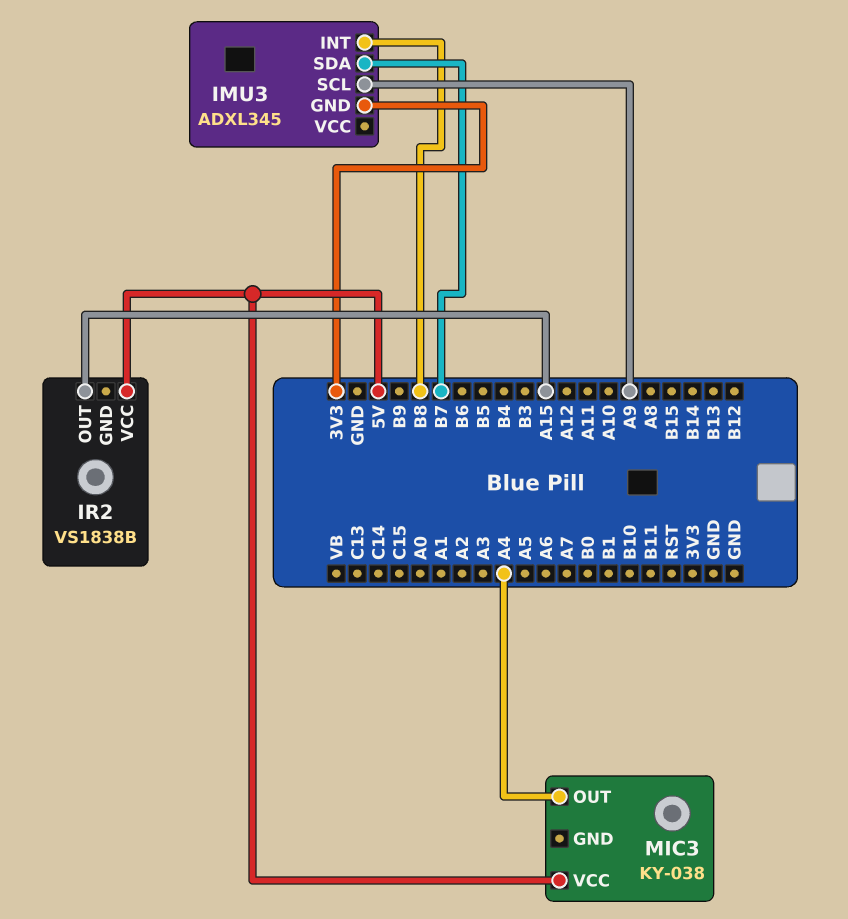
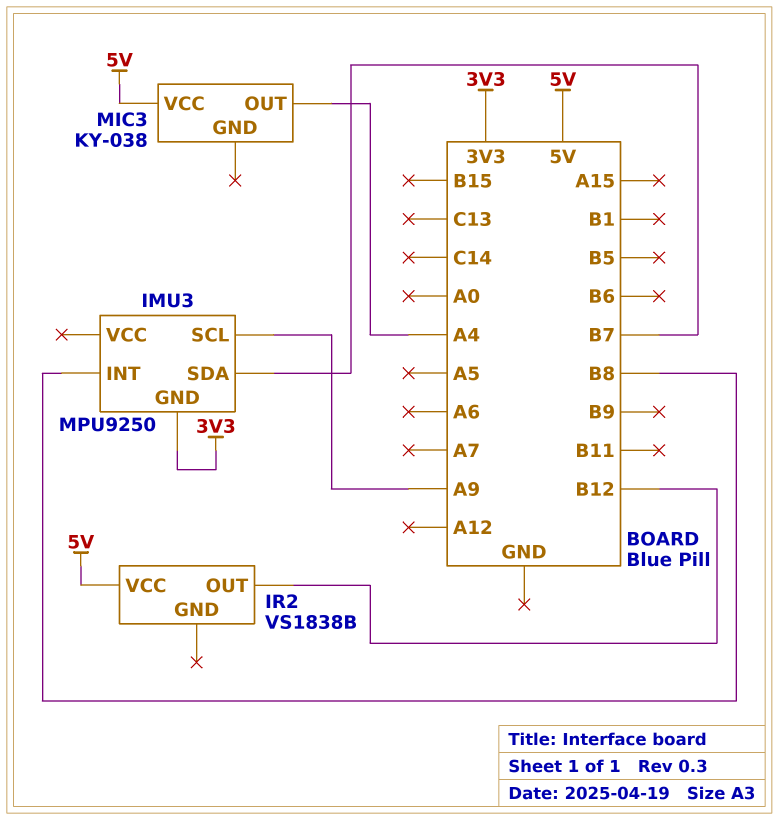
IMU3: ADXL345 -> MPU9250
IR2 pin OUT: A15 -> B12

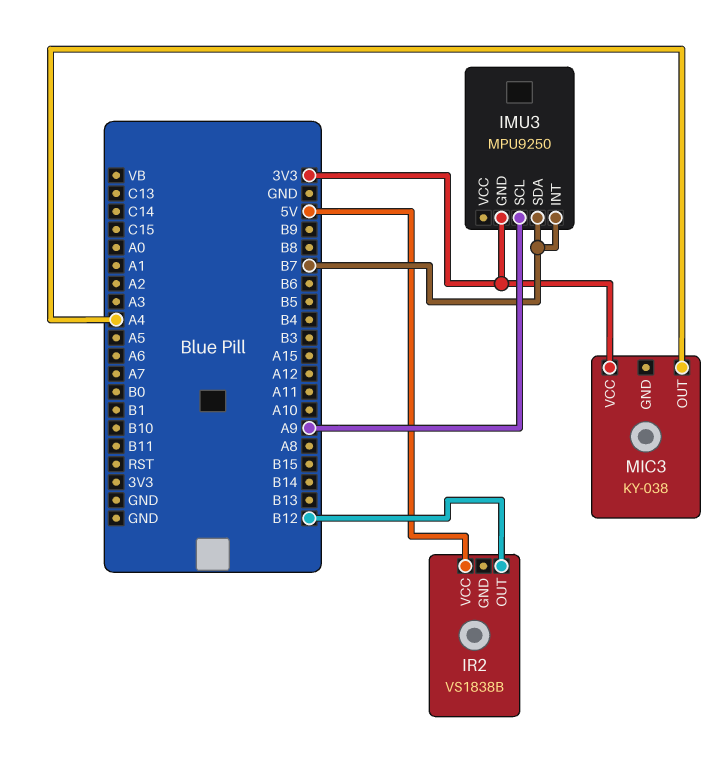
IMU3 pin INT: B8 -> B7
MIC3 pin VCC: 5V -> 3V3

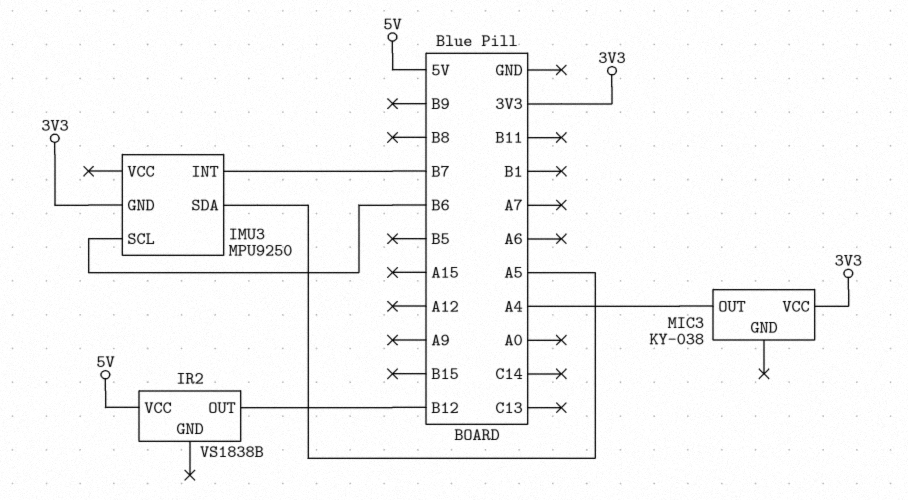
IMU3 pin SCL: A9 -> B6
IMU3 pin SDA: B7 -> A5

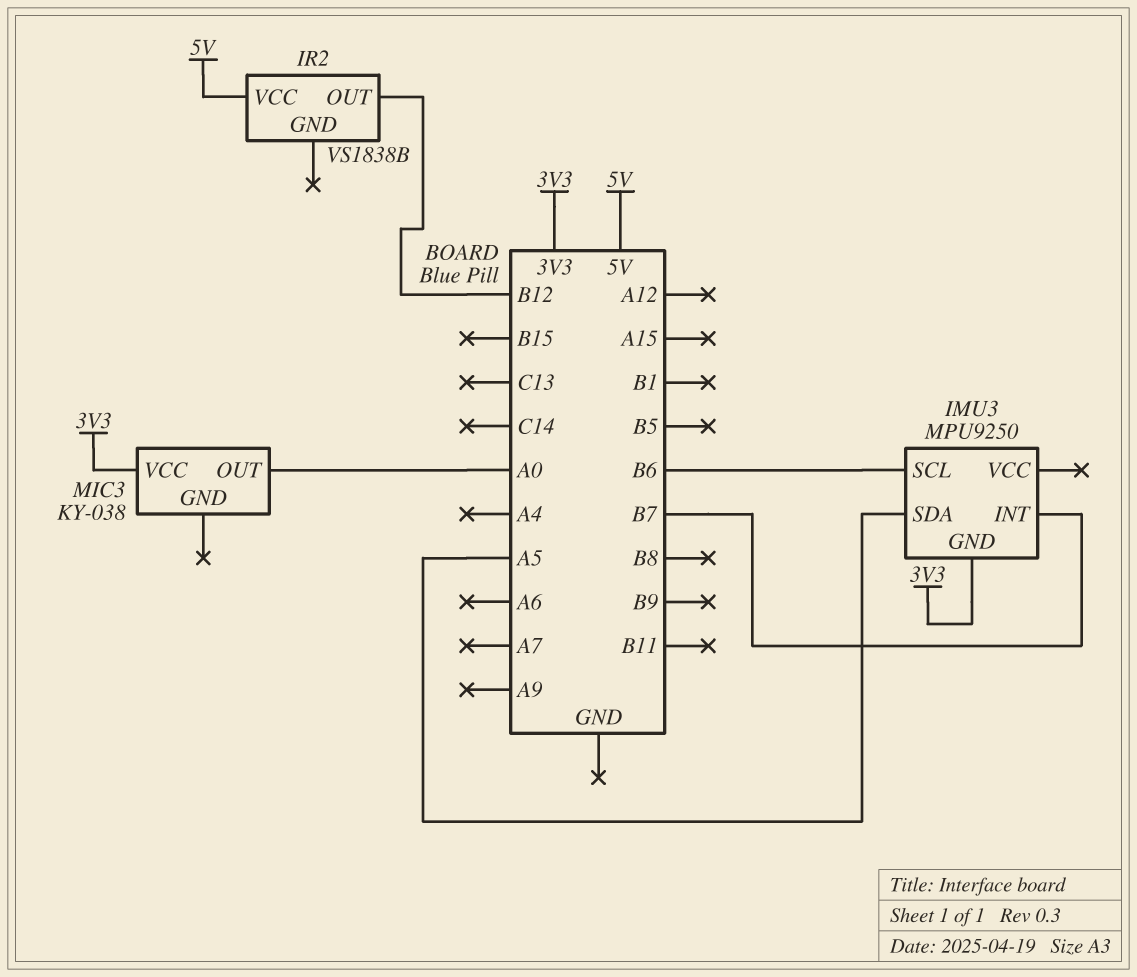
MIC3 pin OUT: A4 -> A0

